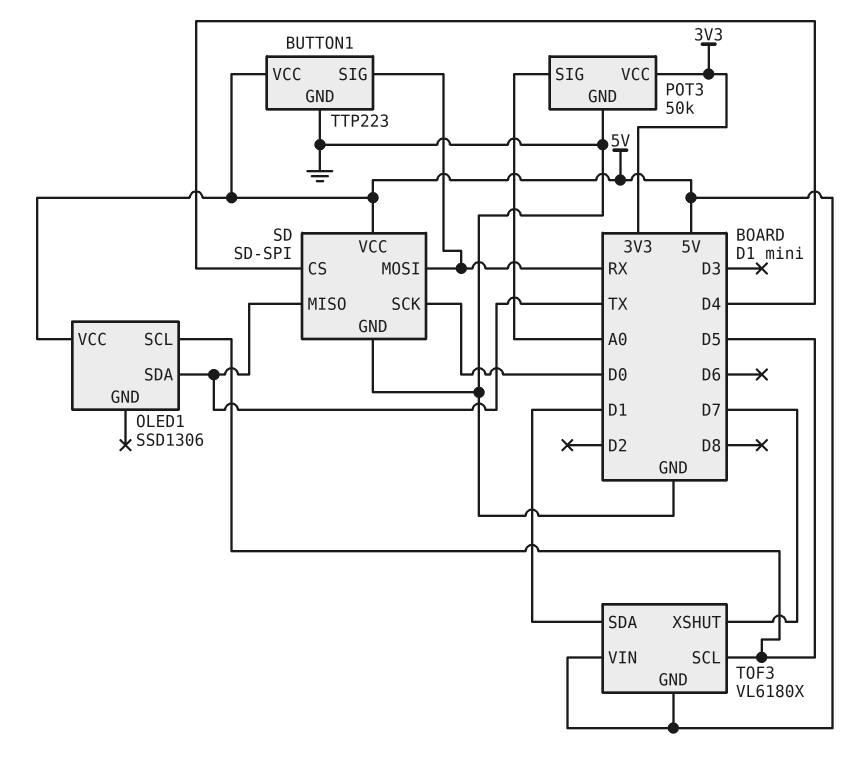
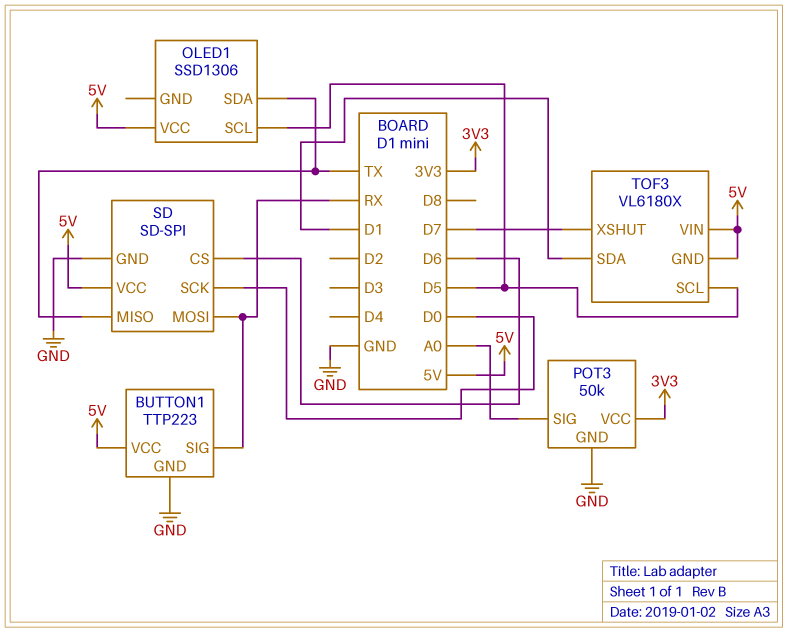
SD pin CS: D4 -> D6

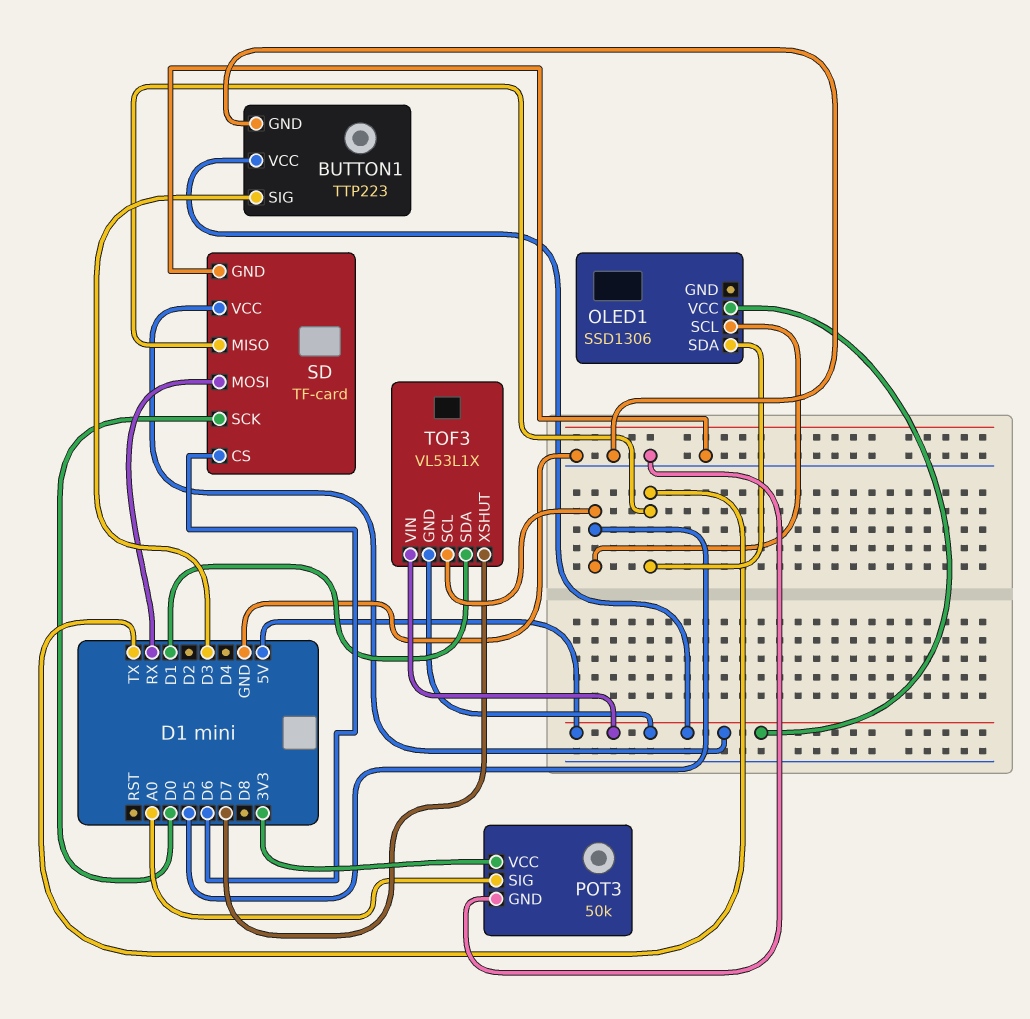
BUTTON1 pin SIG: RX -> D3
SD: SD-SPI -> TF-card
TOF3: VL6180X -> VL53L1X

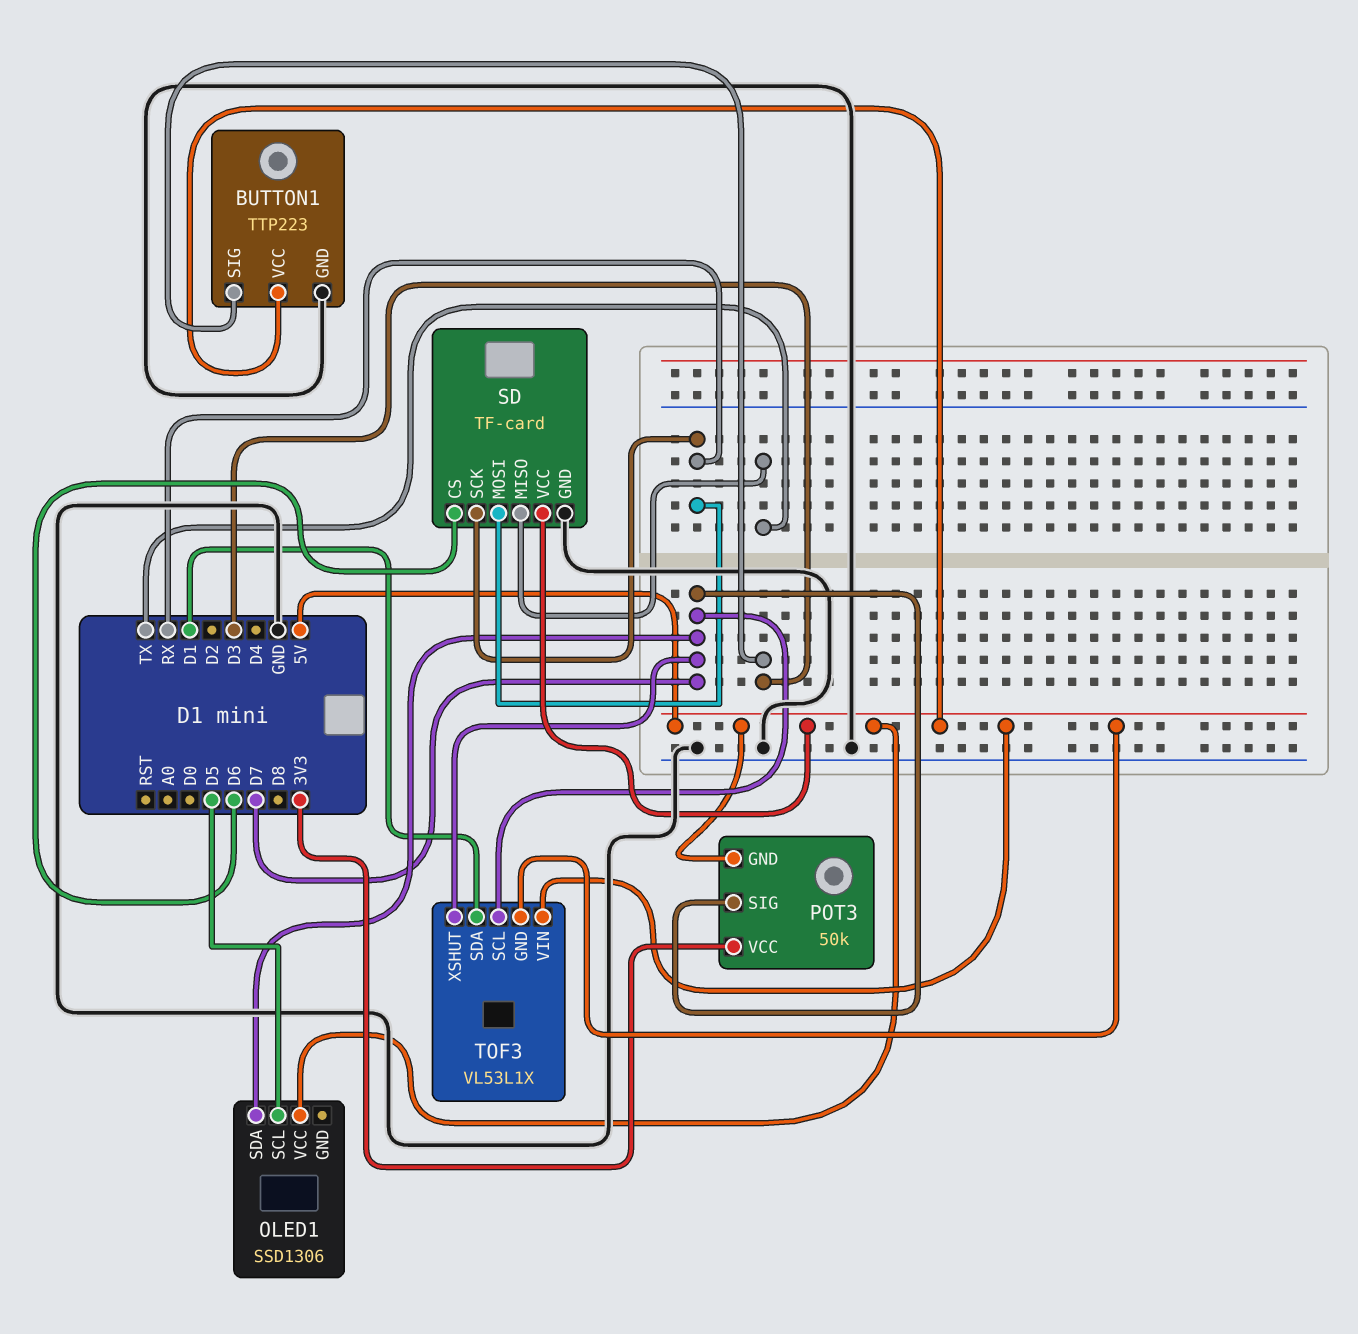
OLED1 pin SDA: TX -> D7
POT3 pin GND: GND -> 5V
POT3 pin SIG: A0 -> D7
SD pin SCK: D0 -> RX
TOF3 pin SCL: D5 -> D7

